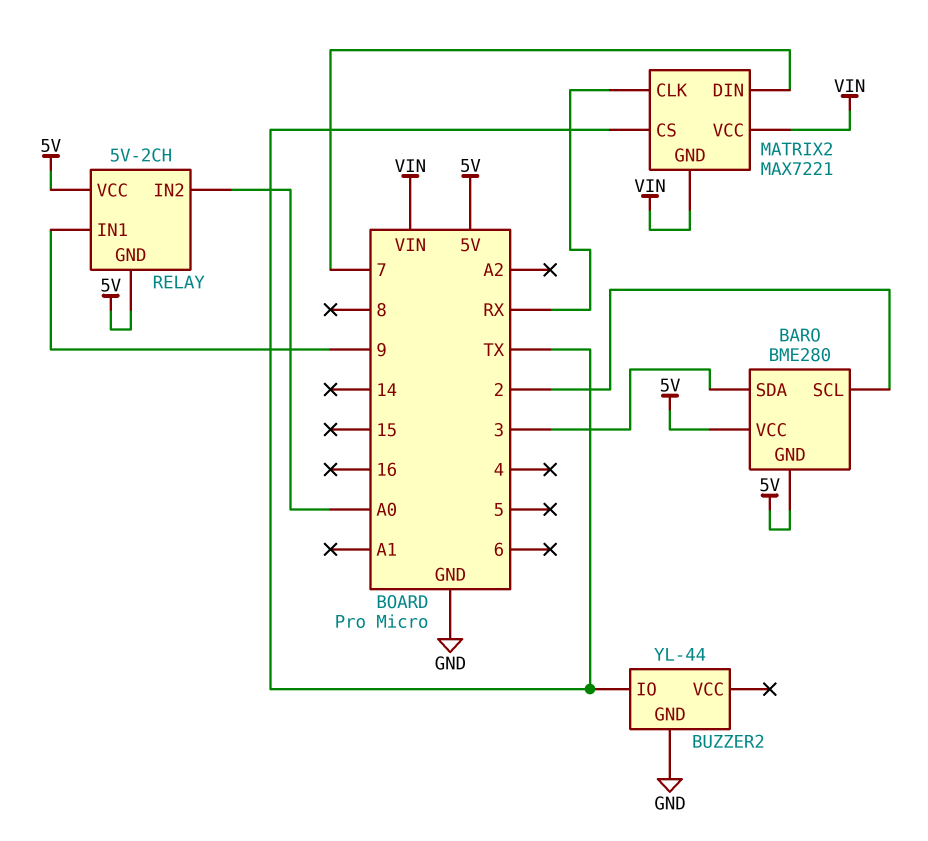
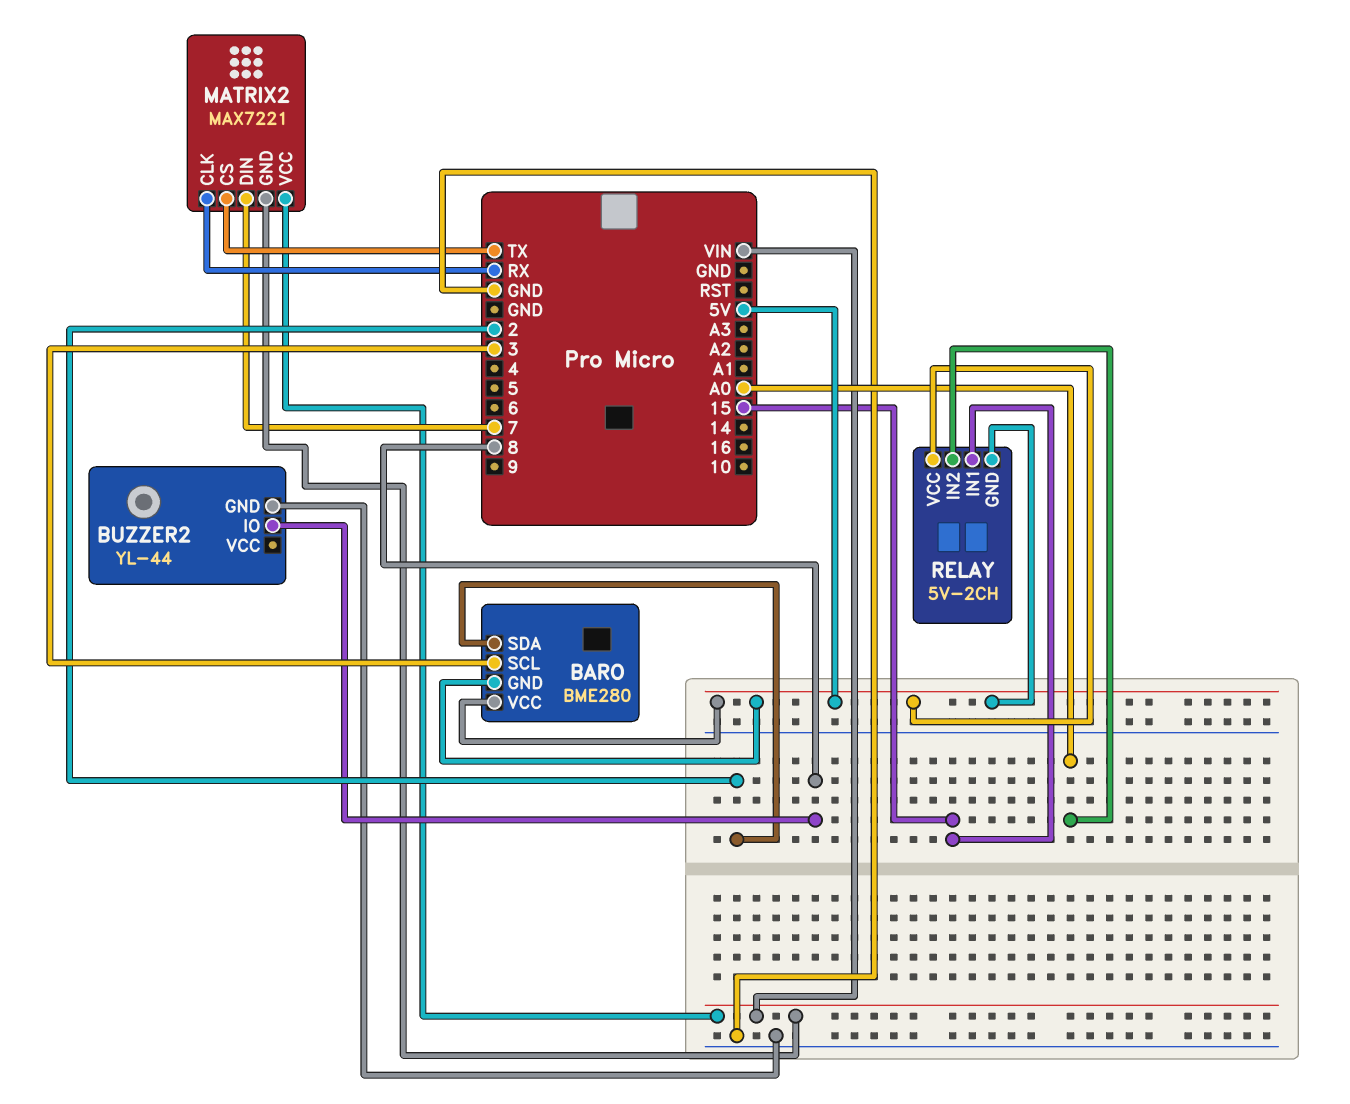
BARO pin SCL: 2 -> 3
BARO pin SDA: 3 -> 2
BUZZER2 pin IO: TX -> 8
RELAY pin IN1: 9 -> 15

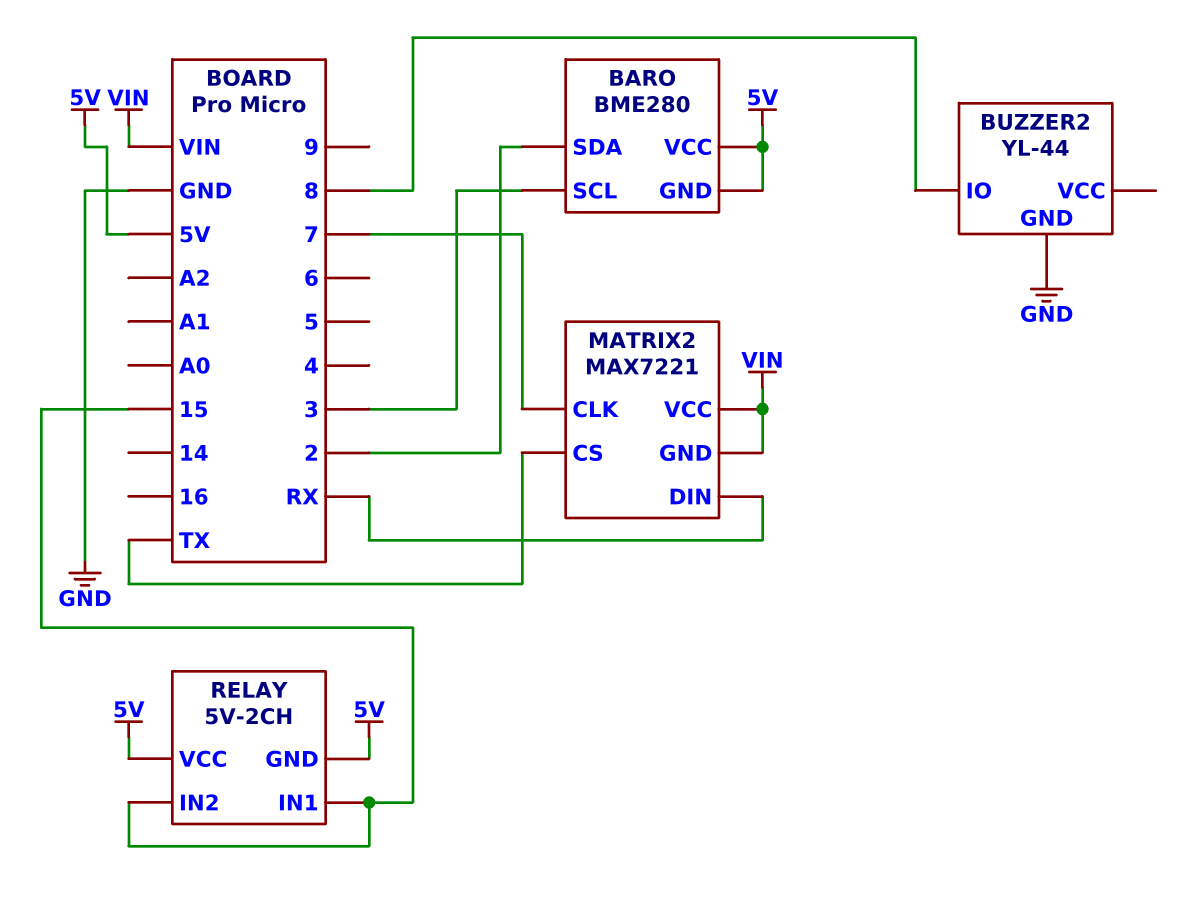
MATRIX2 pin CLK: RX -> 7
MATRIX2 pin DIN: 7 -> RX
RELAY pin IN2: A0 -> 15

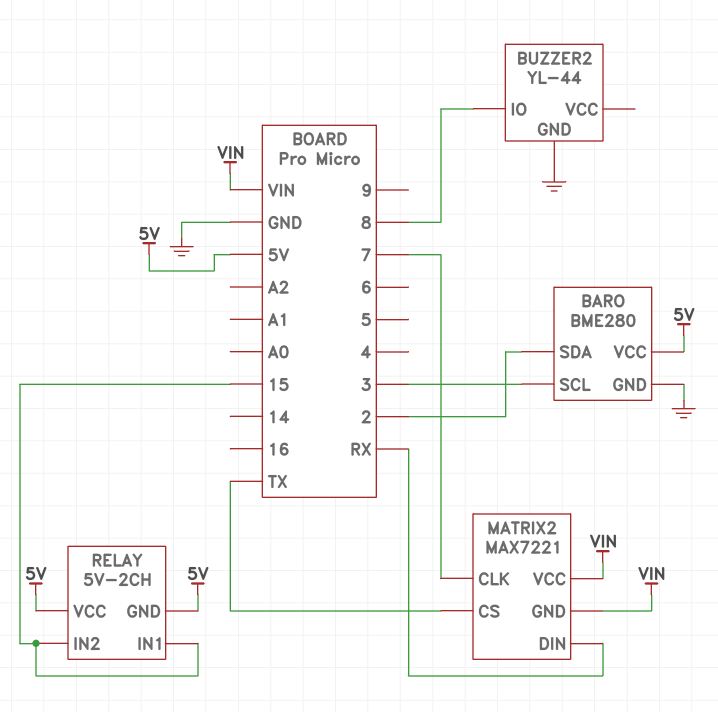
BARO pin GND: 5V -> GND

